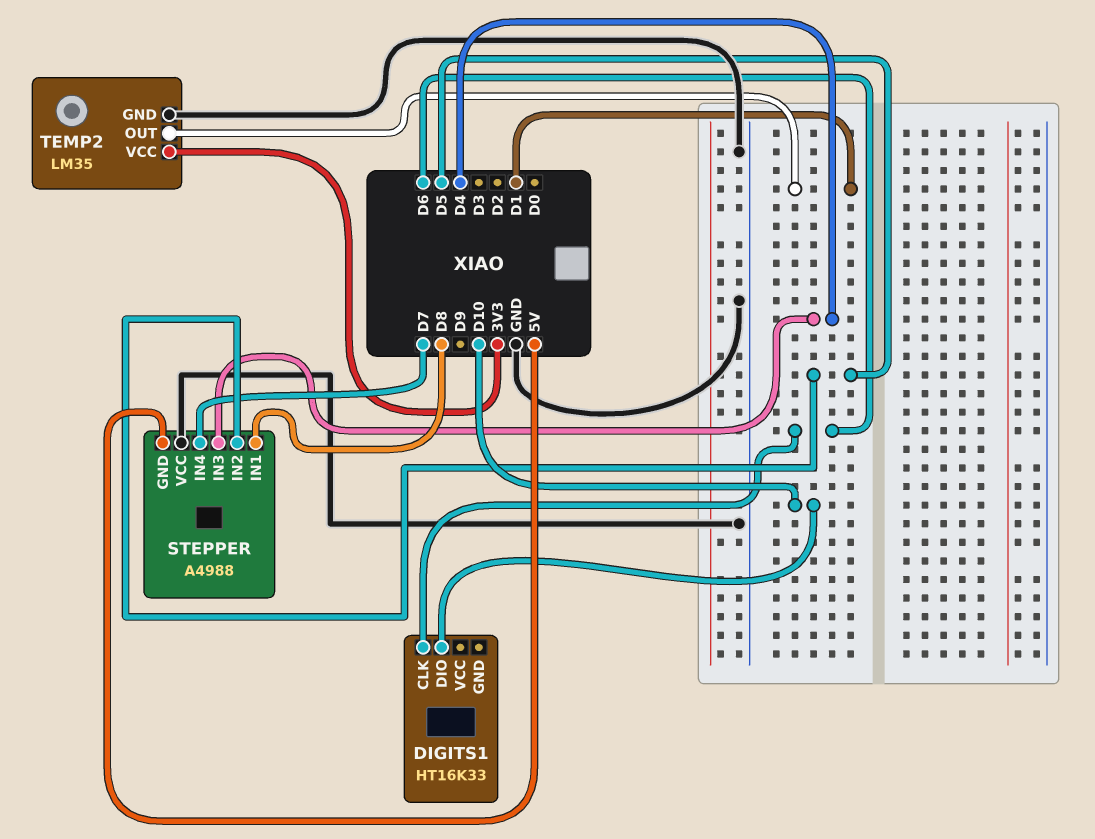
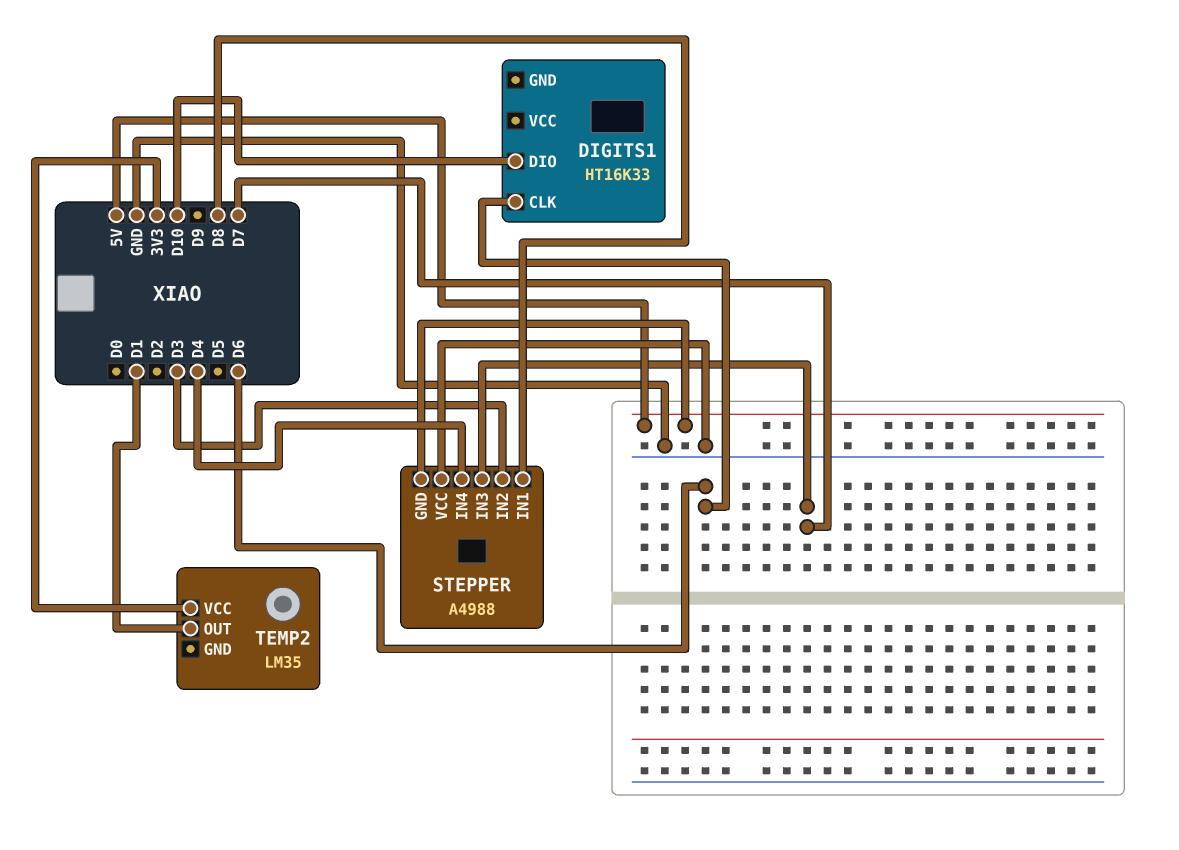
STEPPER pin IN2: D5 -> D3
STEPPER pin IN3: D4 -> D7
STEPPER pin IN4: D7 -> D4
TEMP2 pin GND: GND -> none

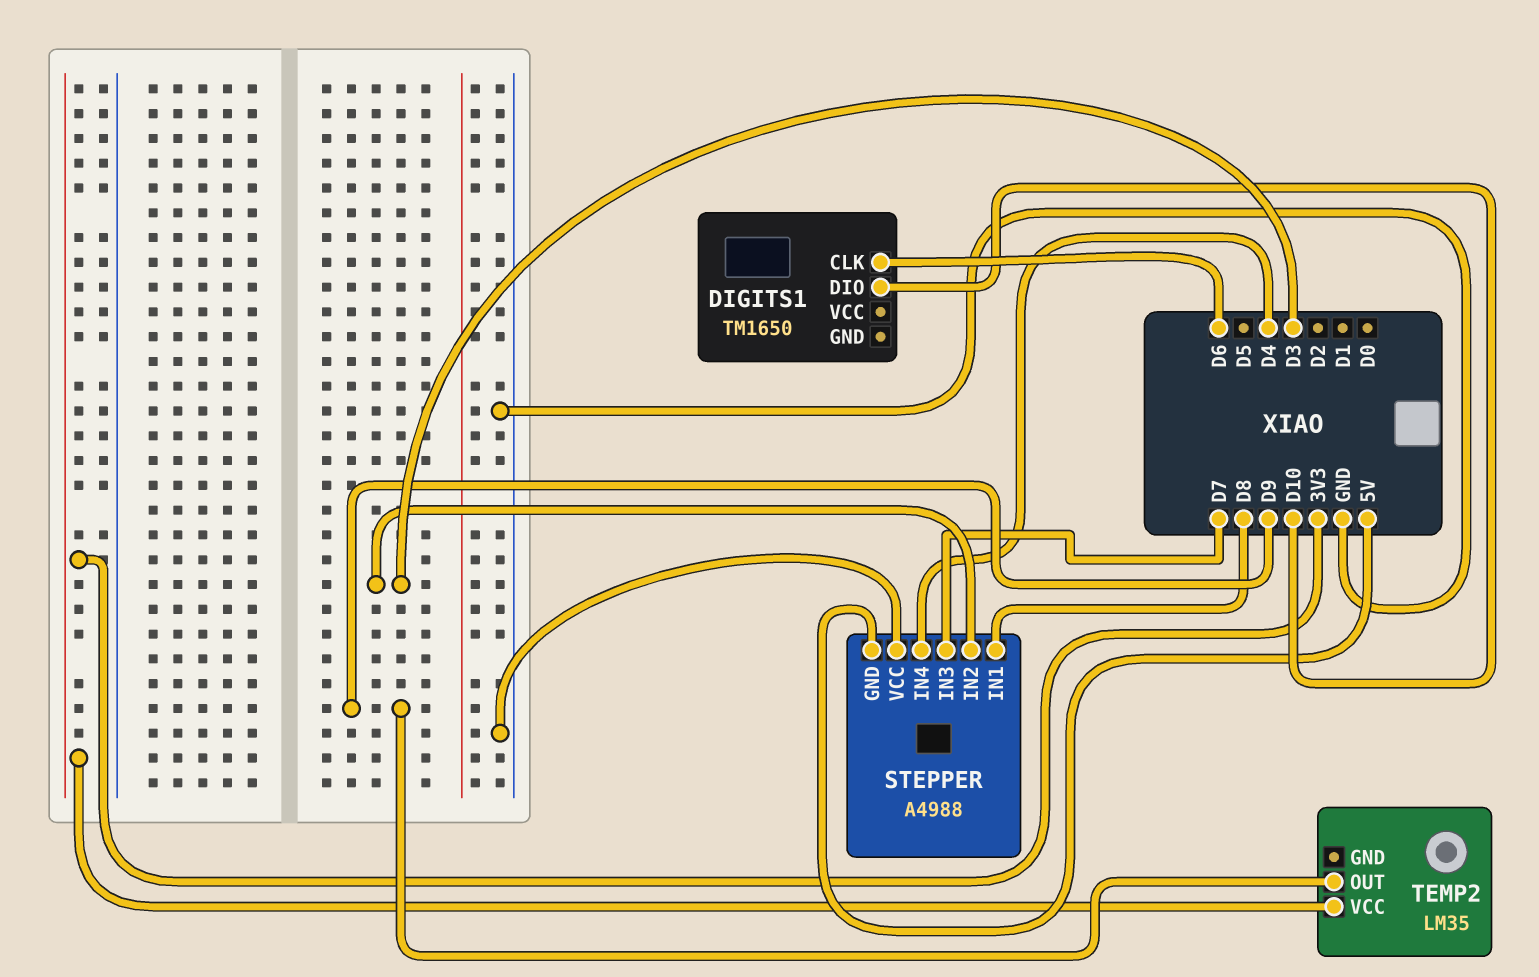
DIGITS1: HT16K33 -> TM1650
TEMP2 pin OUT: D1 -> D9

